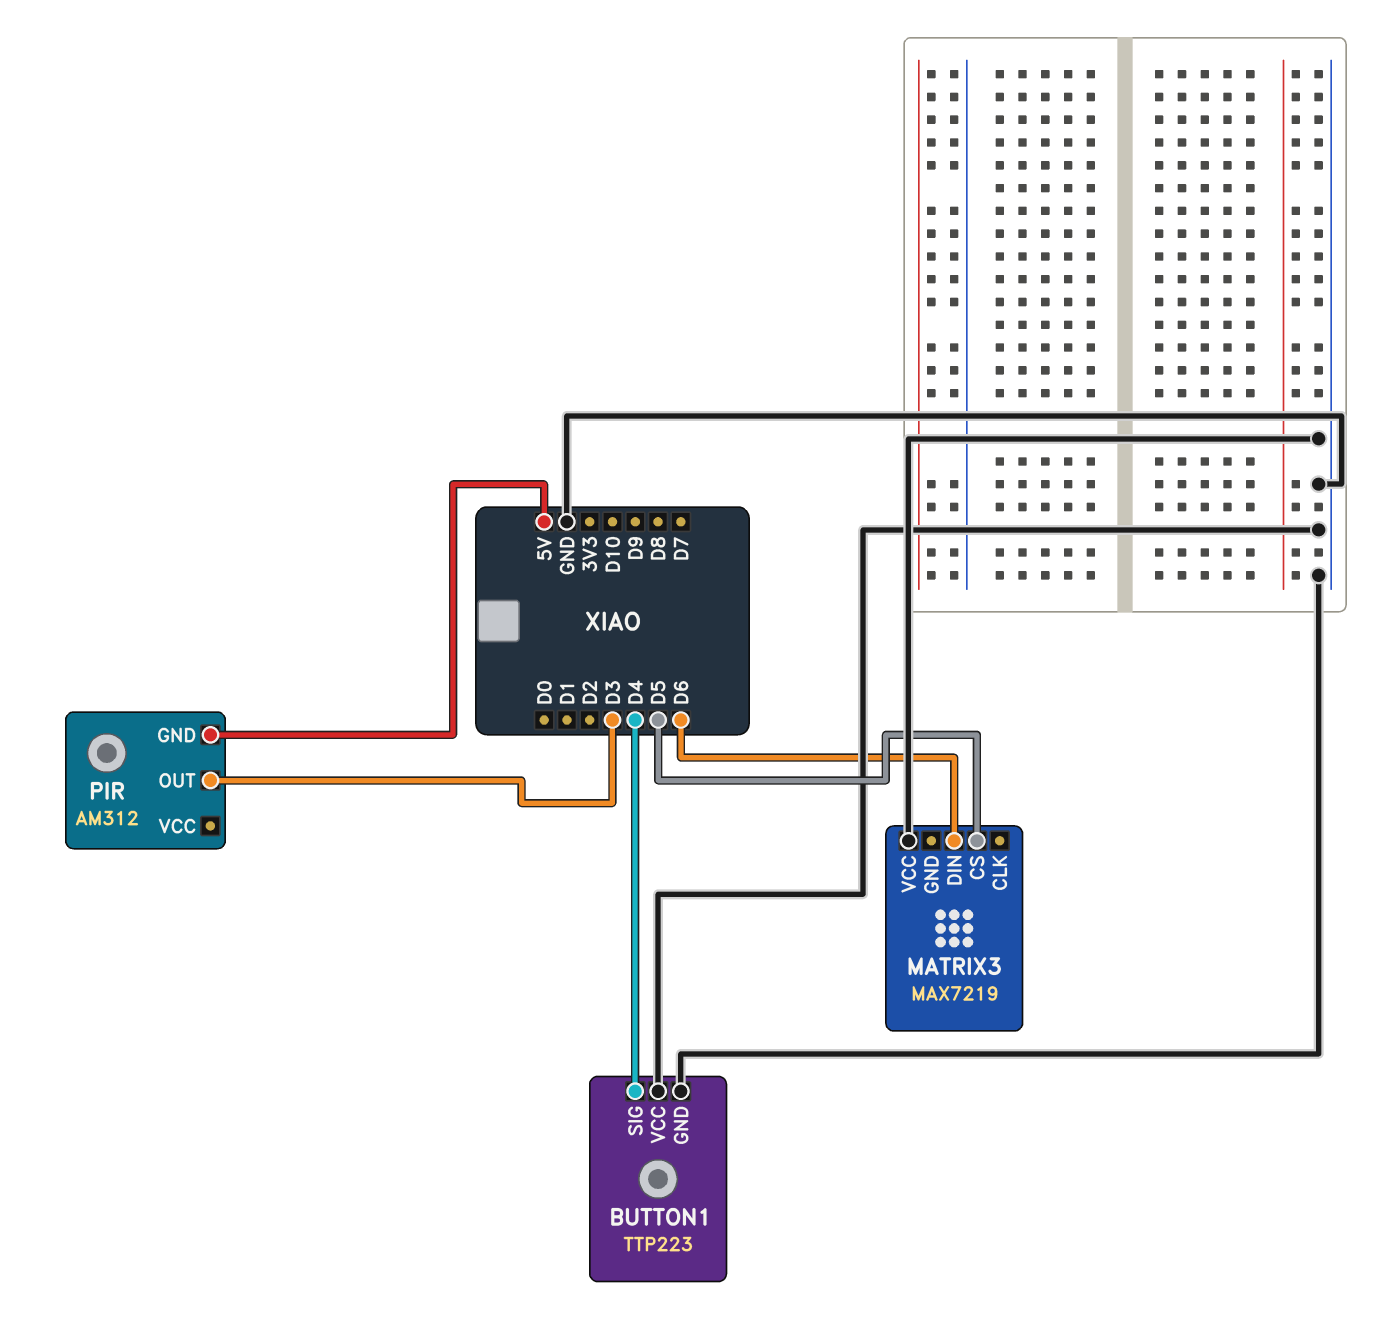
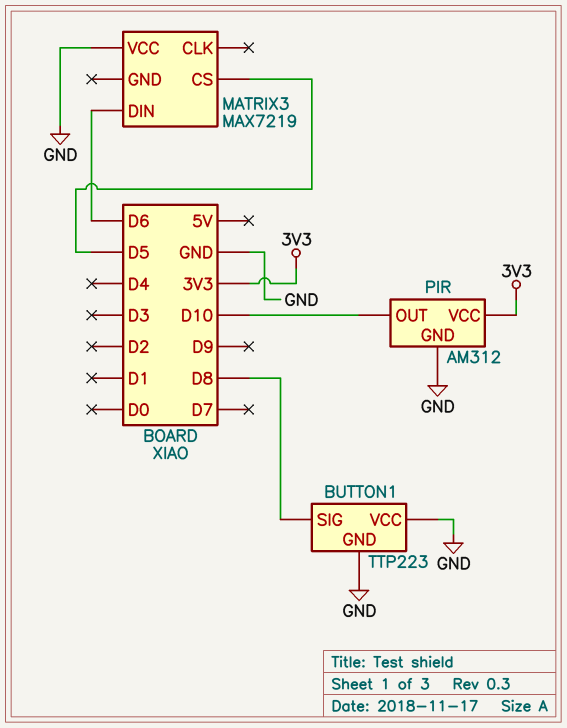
BUTTON1 pin SIG: D4 -> D8
PIR pin GND: 5V -> GND
PIR pin OUT: D3 -> D10
PIR pin VCC: none -> 3V3

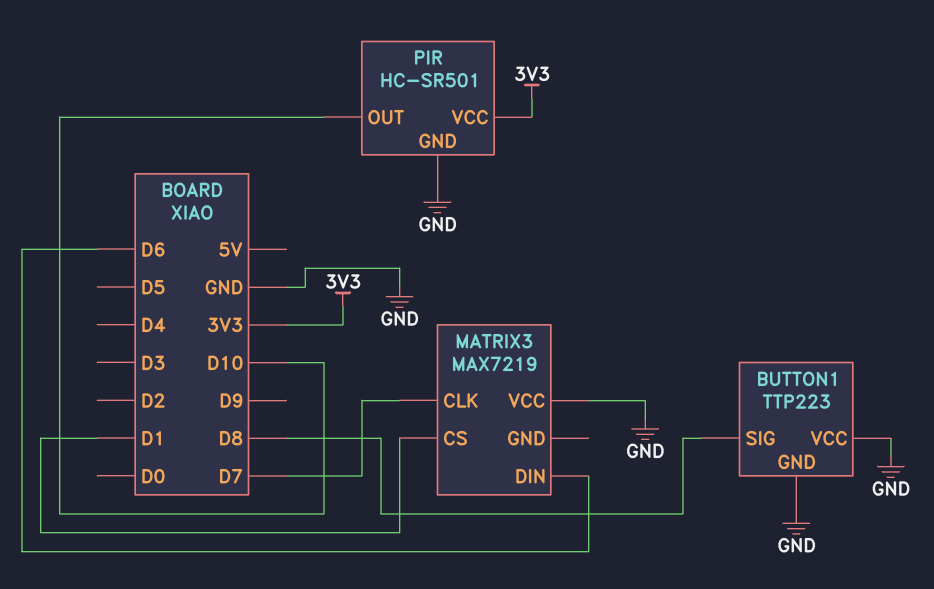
MATRIX3 pin CLK: none -> D7
MATRIX3 pin CS: D5 -> D1
PIR: AM312 -> HC-SR501

